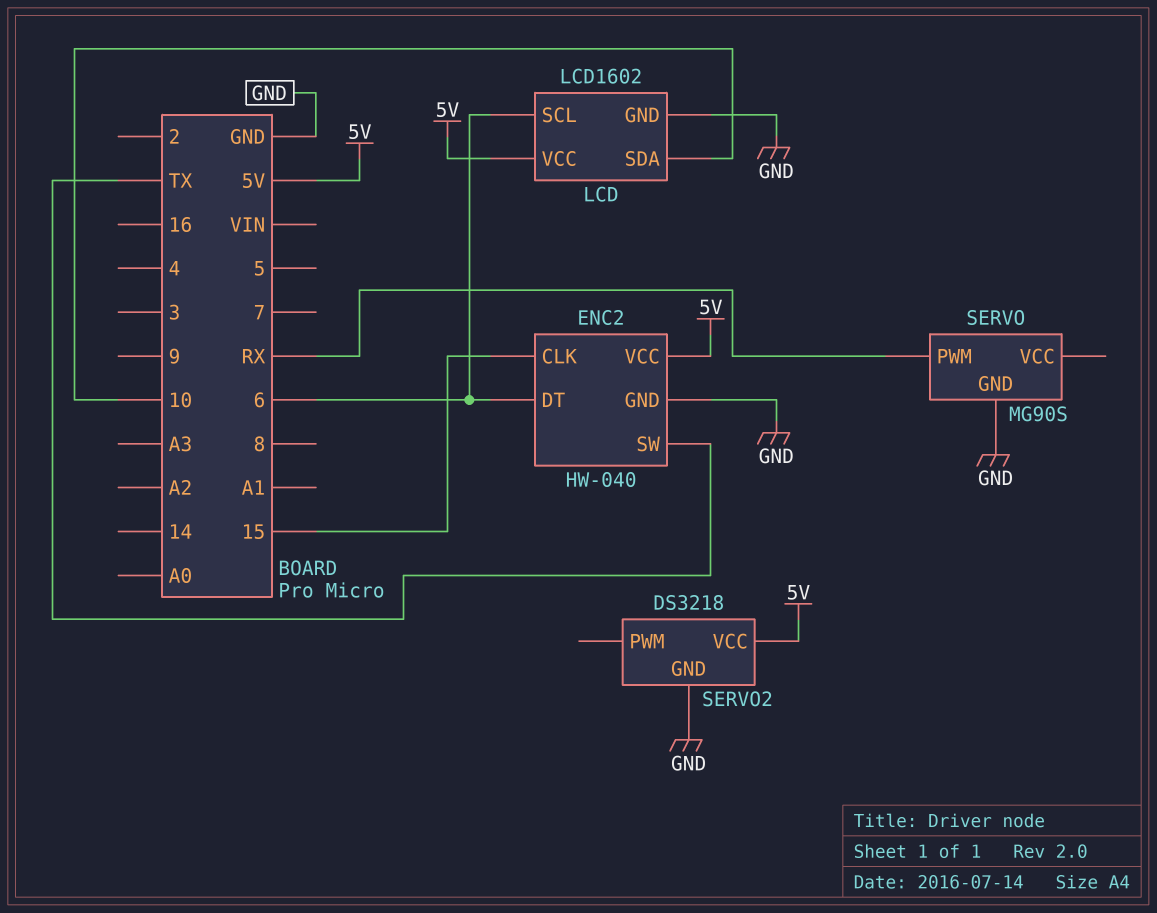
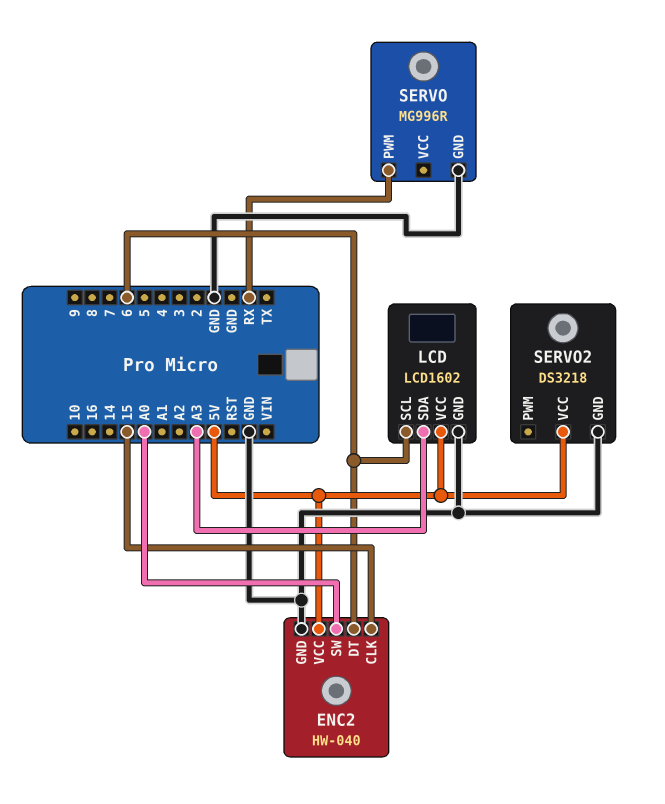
ENC2 pin SW: TX -> A0
LCD pin SDA: 10 -> A3
SERVO: MG90S -> MG996R

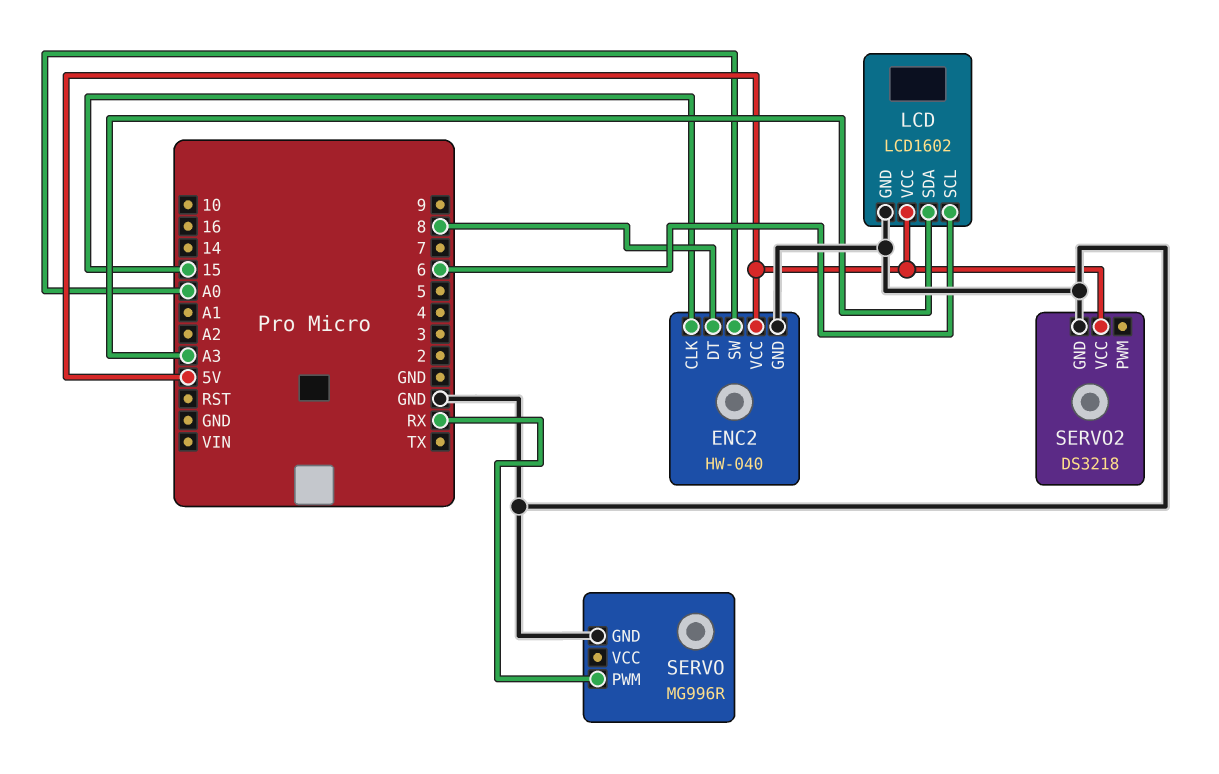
ENC2 pin DT: 6 -> 8

